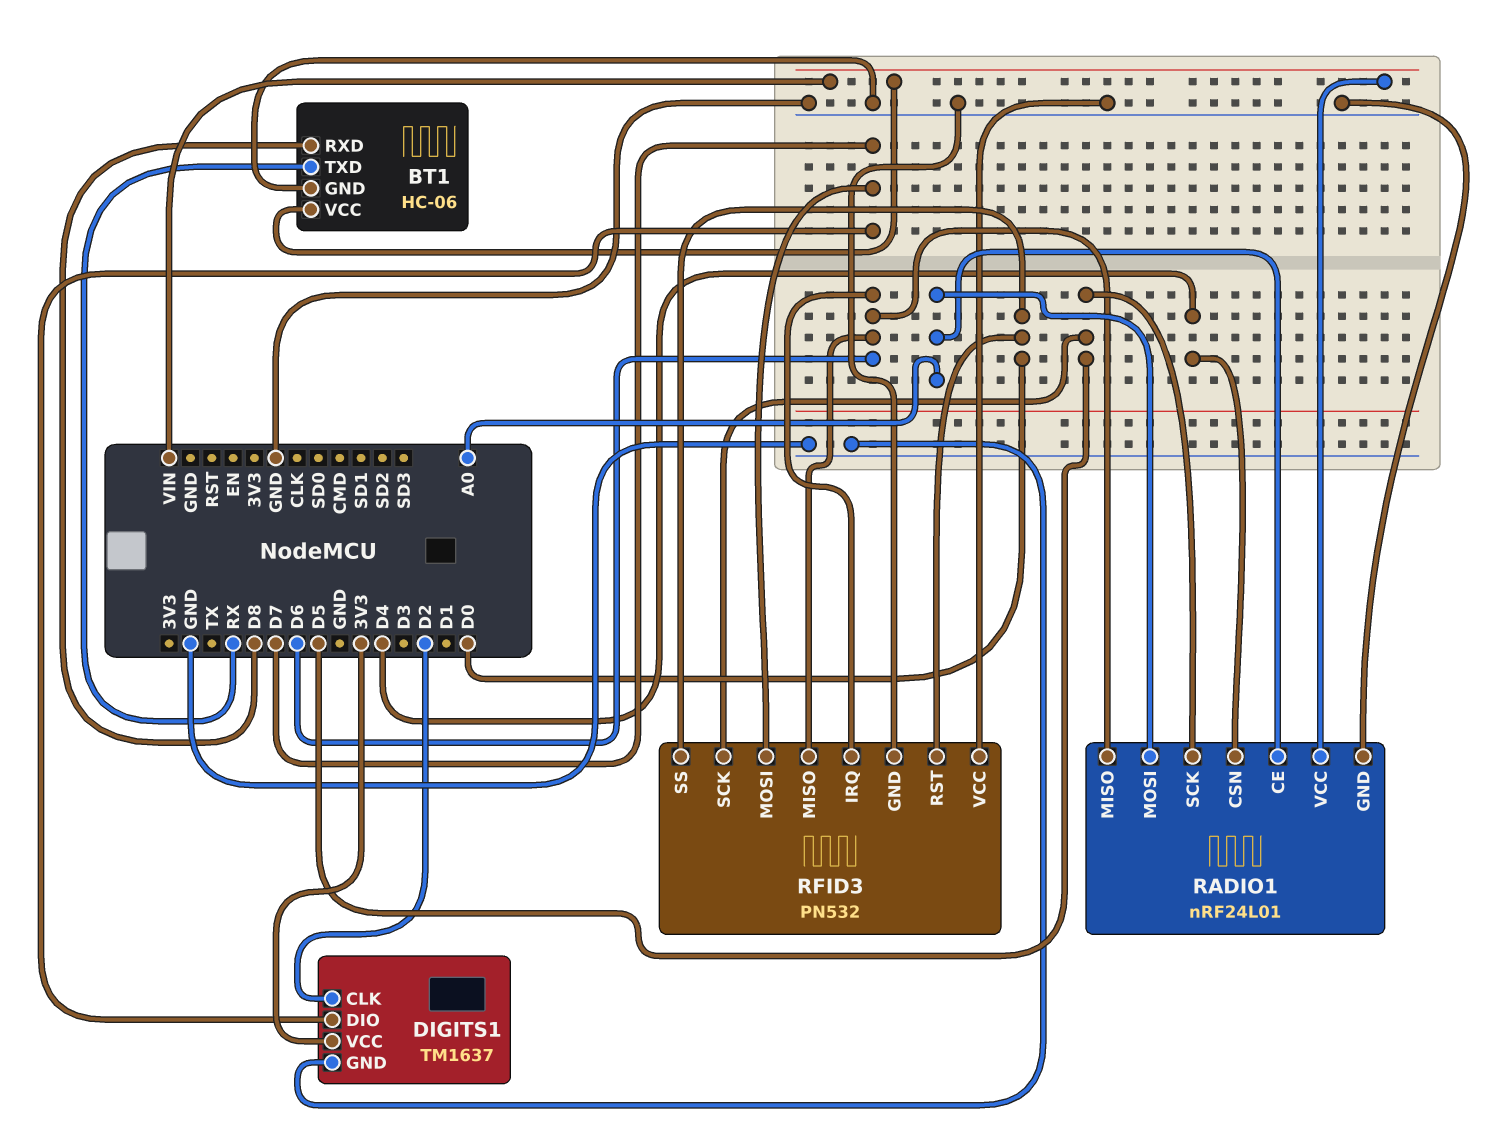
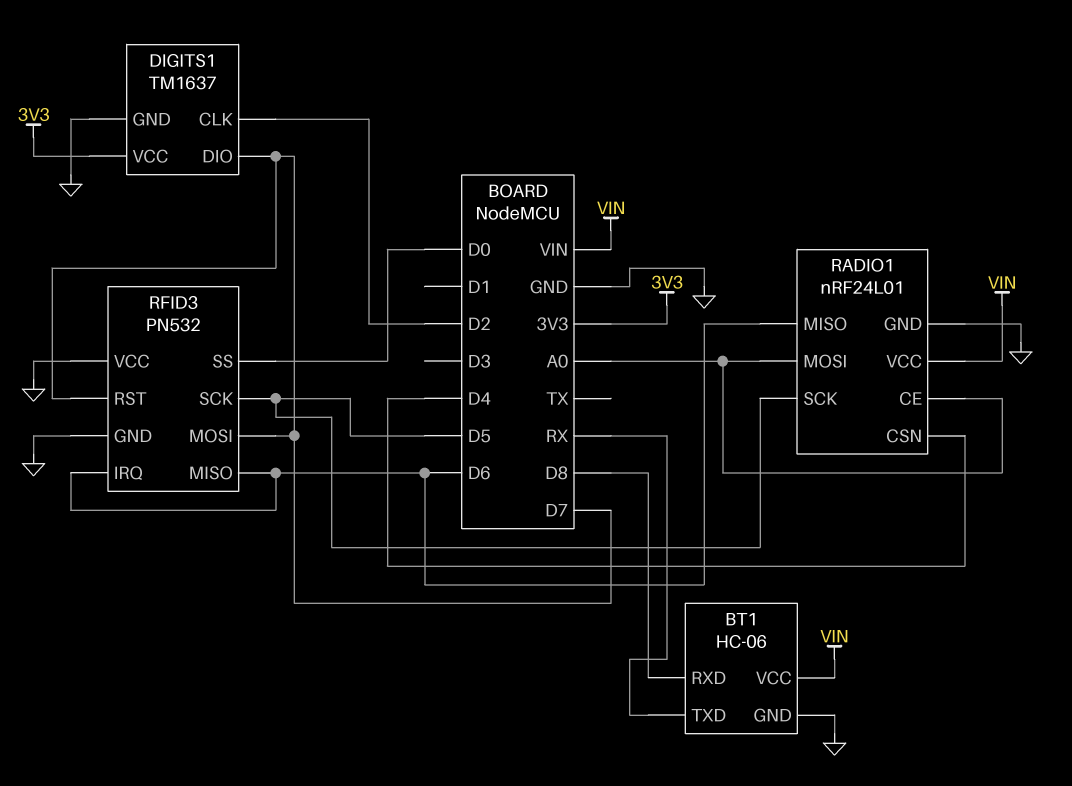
RFID3 pin RST: D0 -> D7

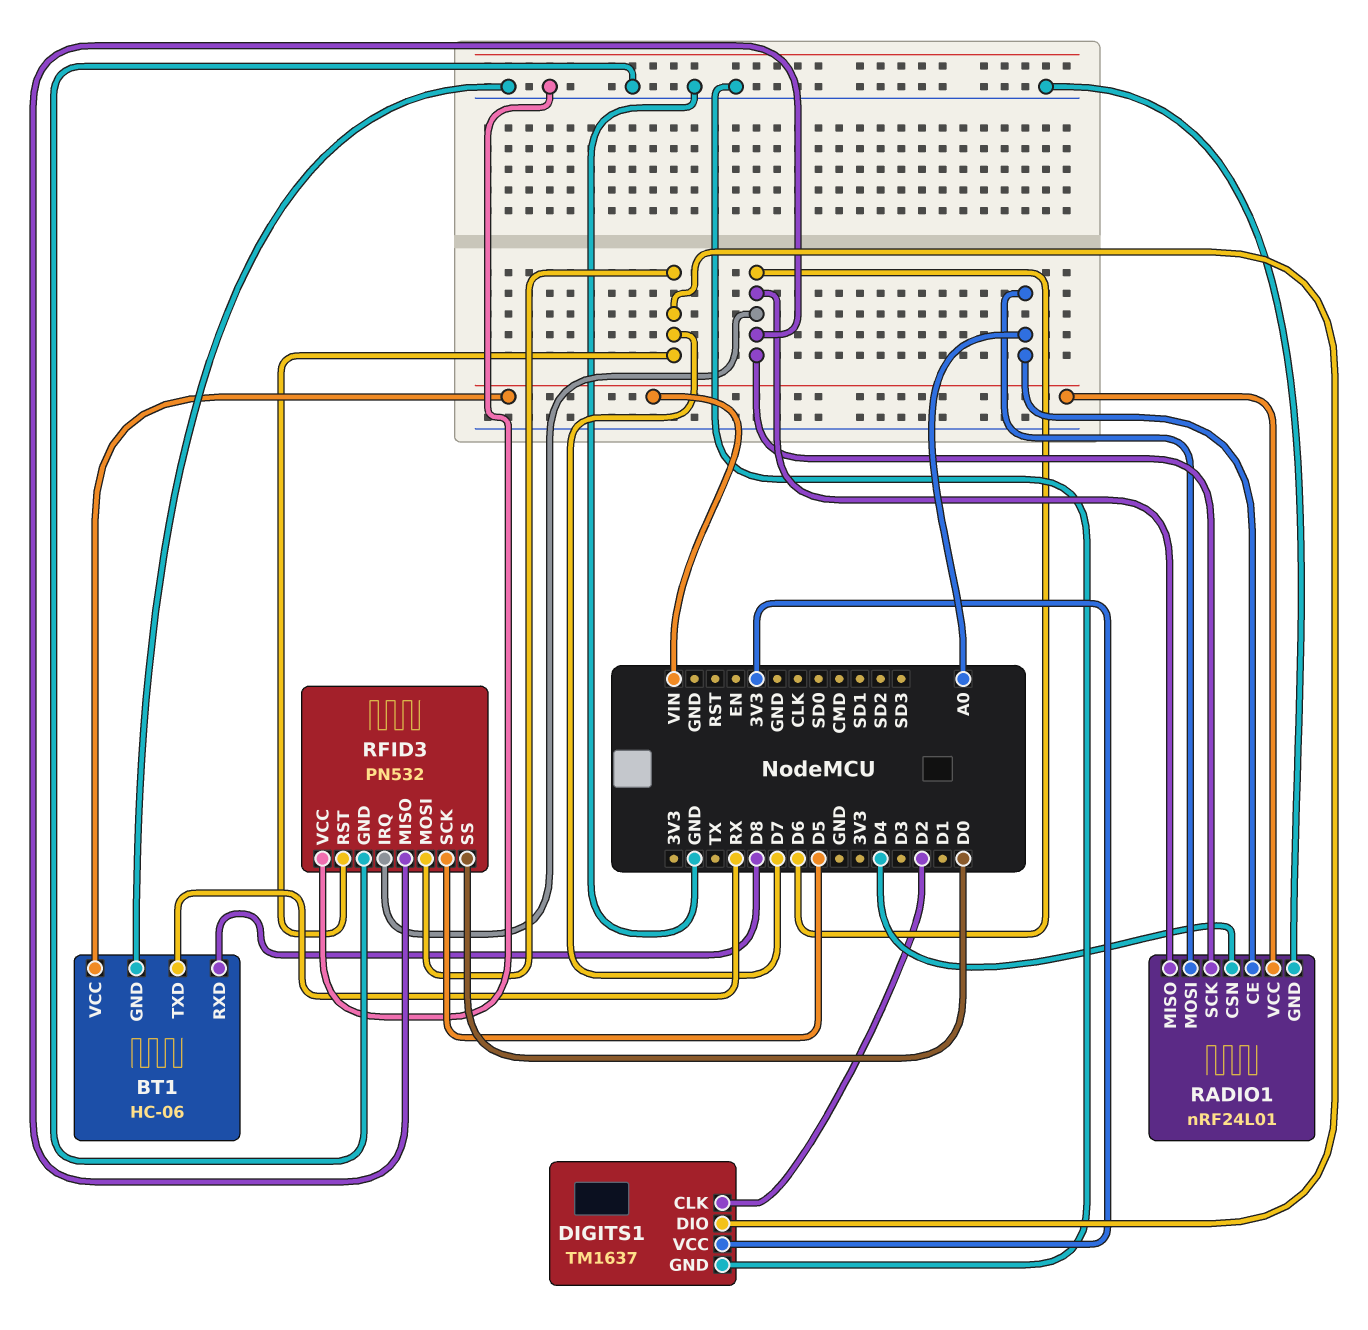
RADIO1 pin SCK: D5 -> D6

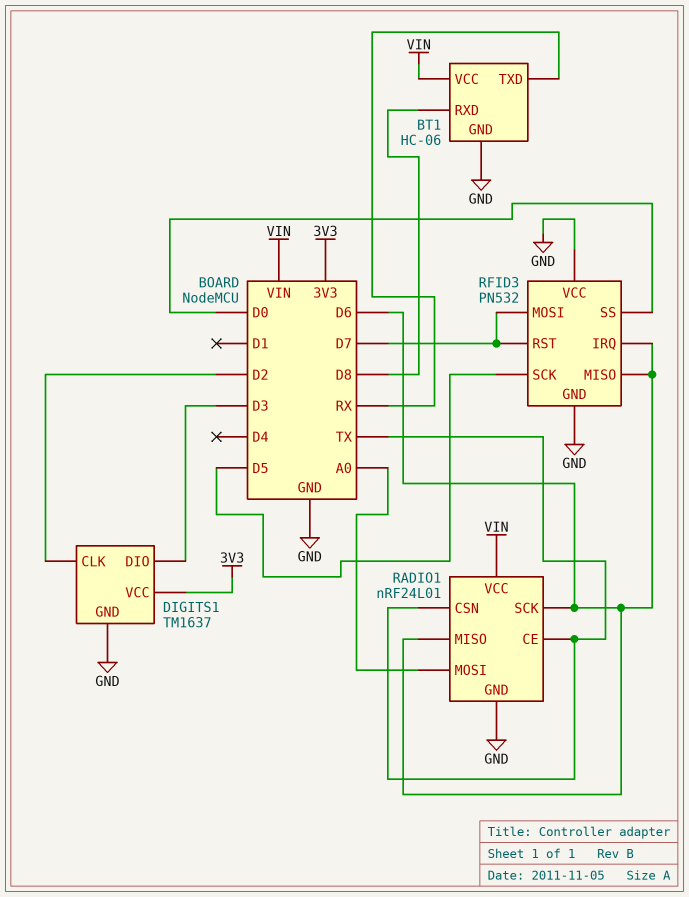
DIGITS1 pin DIO: D7 -> D3
RADIO1 pin CE: A0 -> TX
RADIO1 pin CSN: D4 -> TX

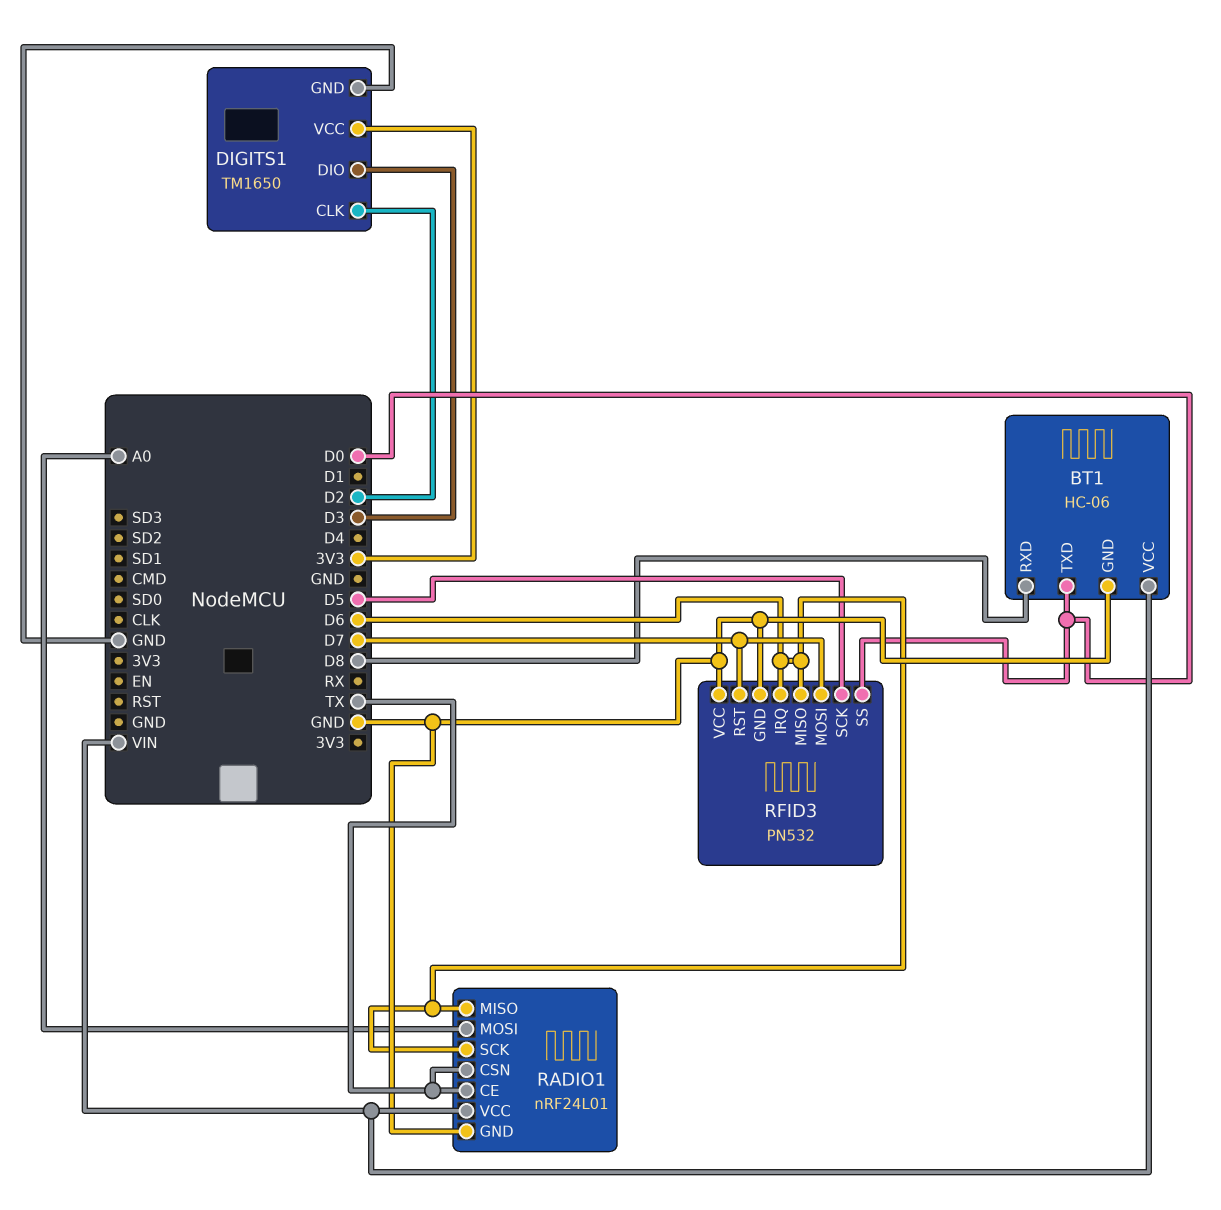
BT1 pin TXD: RX -> D0
DIGITS1: TM1637 -> TM1650

